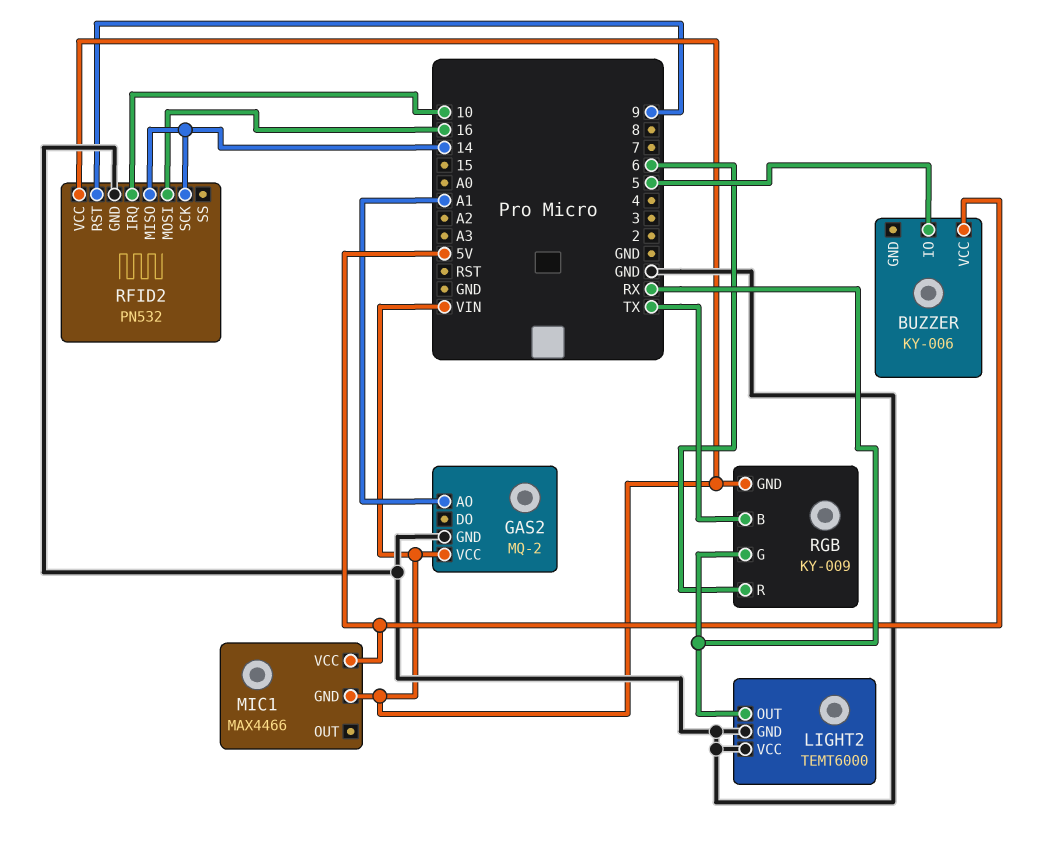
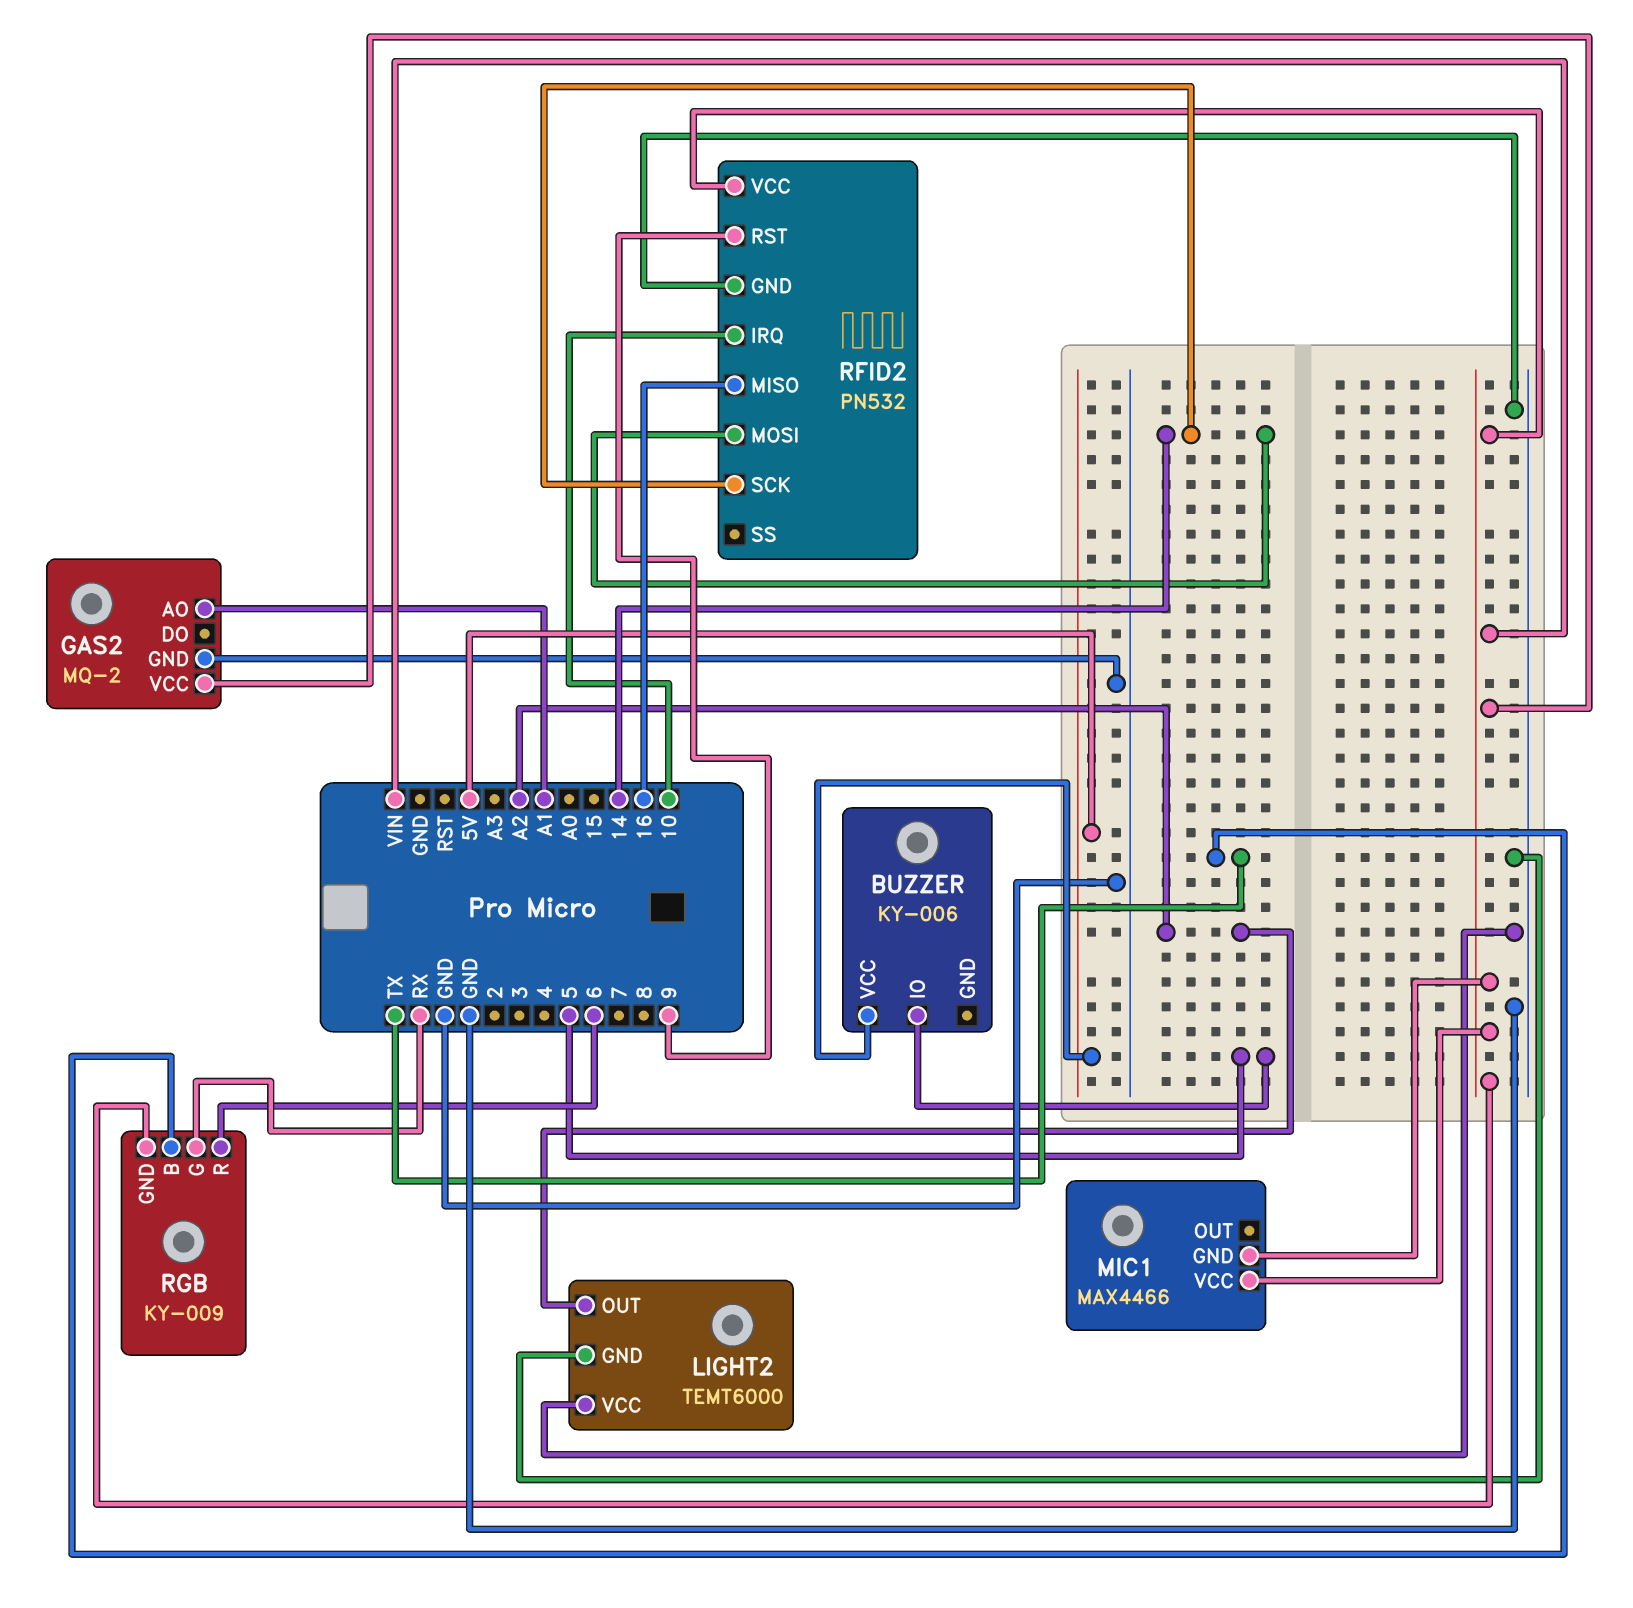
LIGHT2 pin OUT: RX -> A2
MIC1 pin VCC: 5V -> VIN
RFID2 pin MISO: 14 -> 16
RFID2 pin MOSI: 16 -> 14

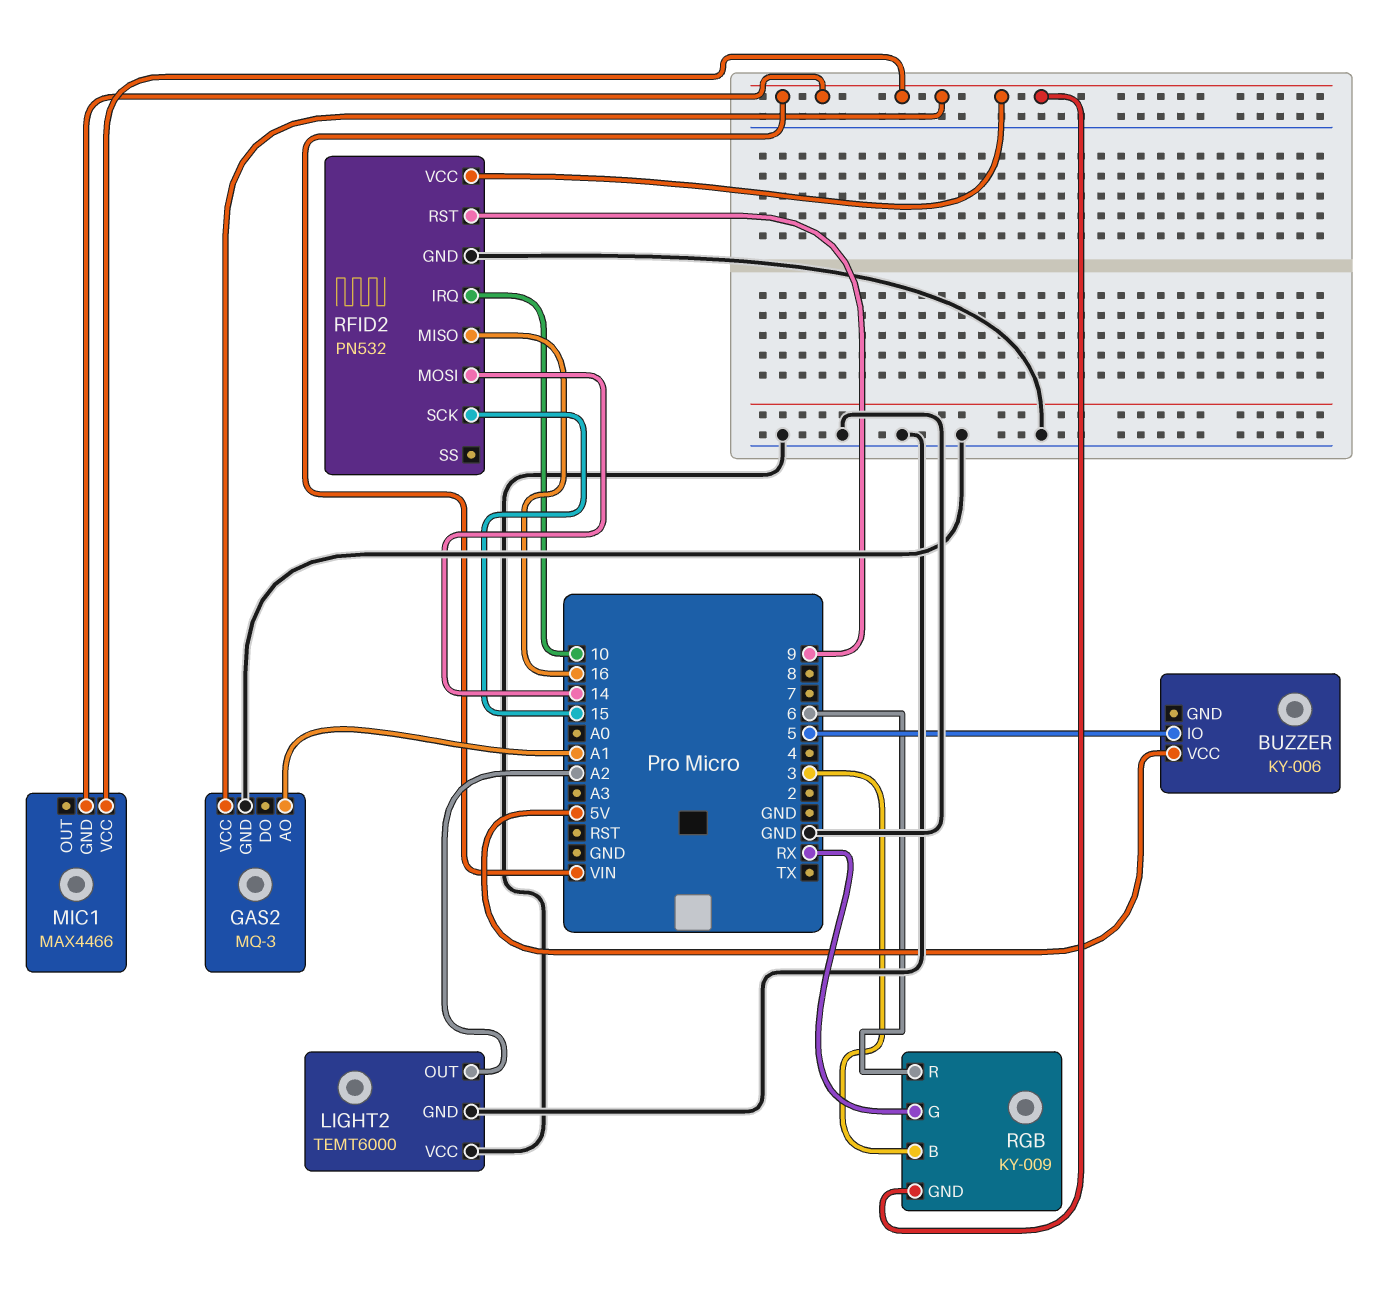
GAS2: MQ-2 -> MQ-3
RFID2 pin SCK: 14 -> 15
RGB pin B: TX -> 3

